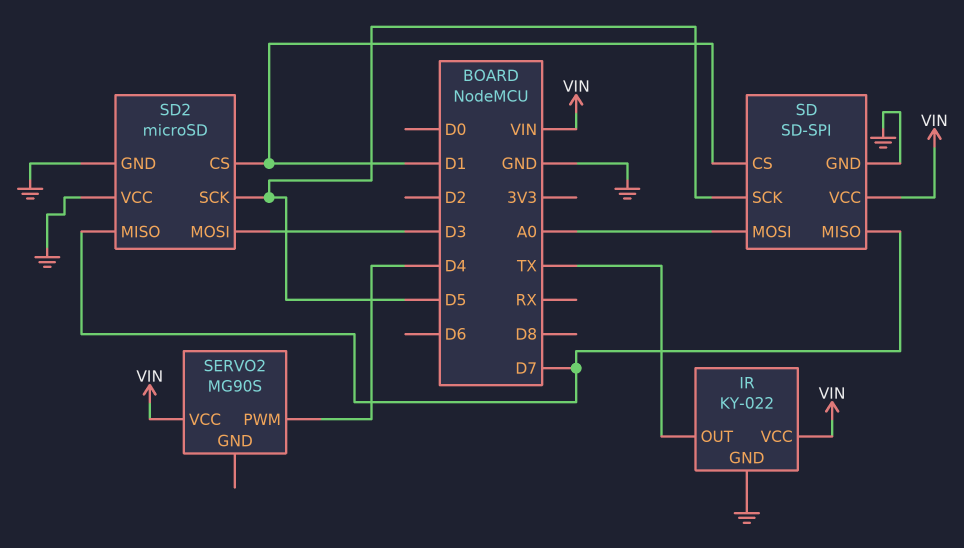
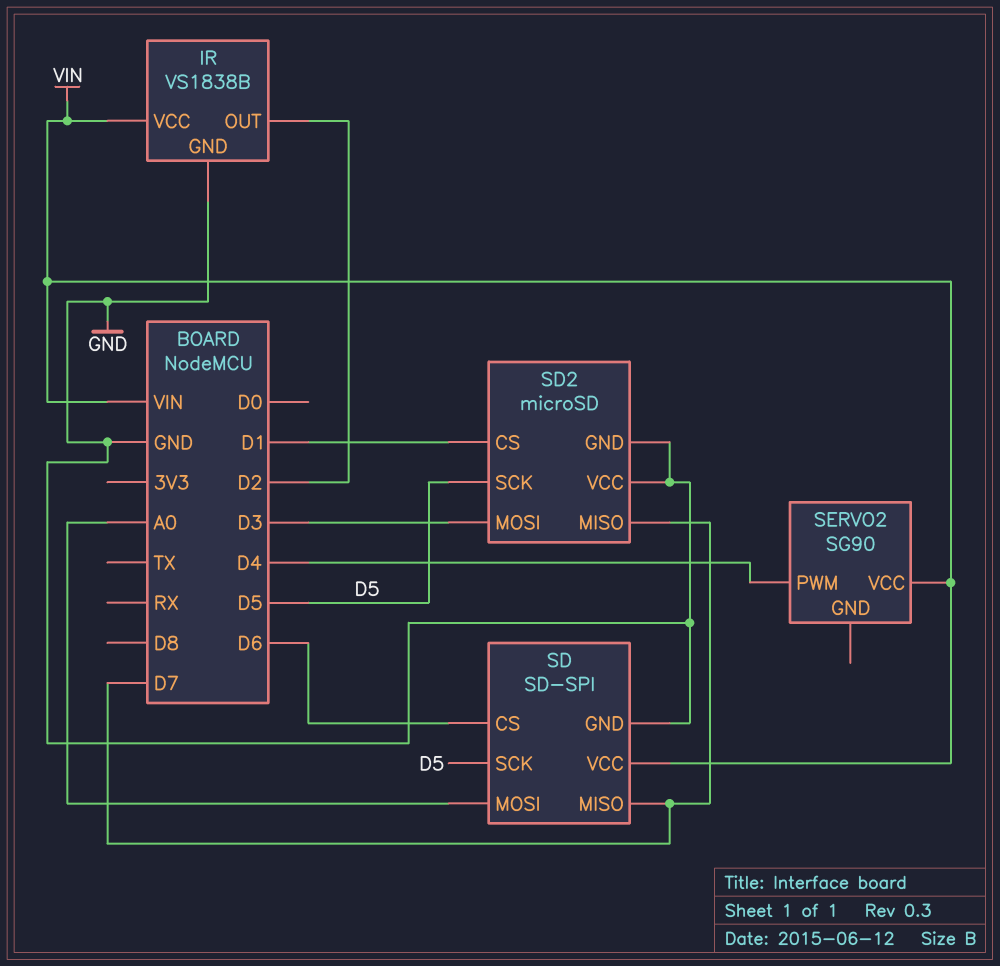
IR: KY-022 -> VS1838B
IR pin OUT: TX -> D2
SD pin CS: D1 -> D6
SERVO2: MG90S -> SG90

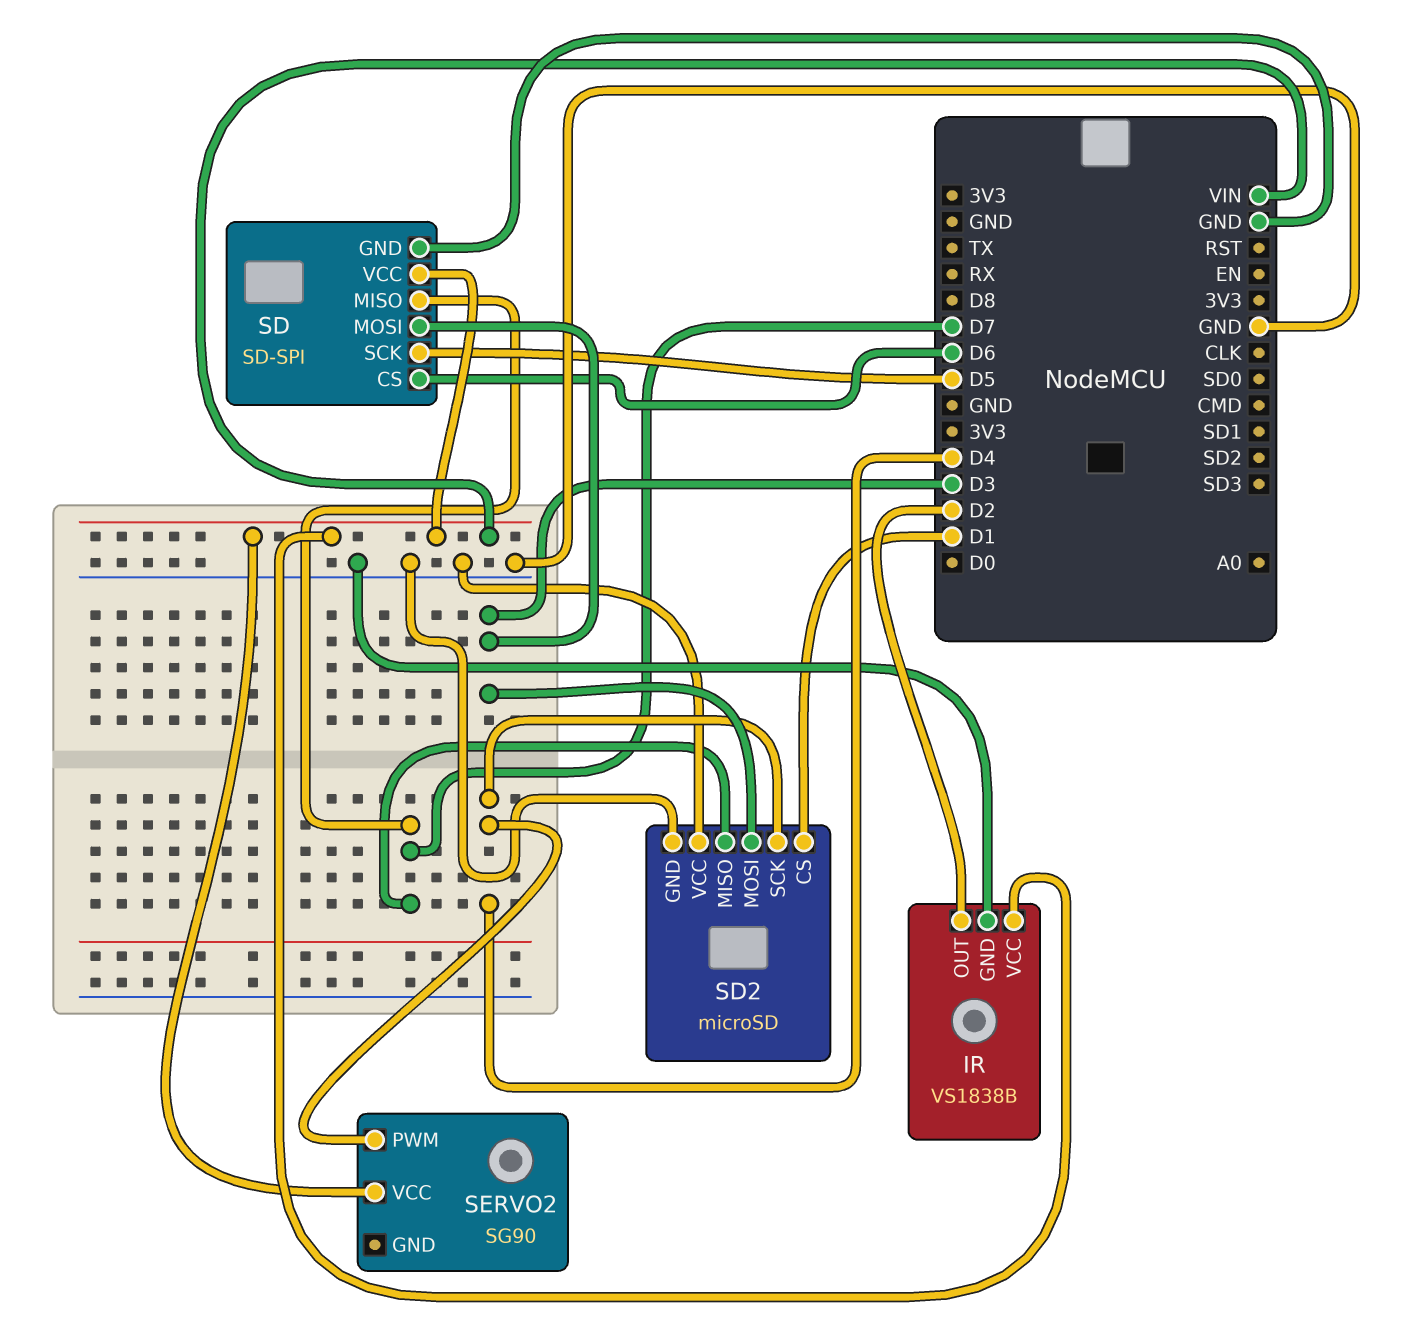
SD pin MOSI: A0 -> D3
SD2 pin SCK: D5 -> D4

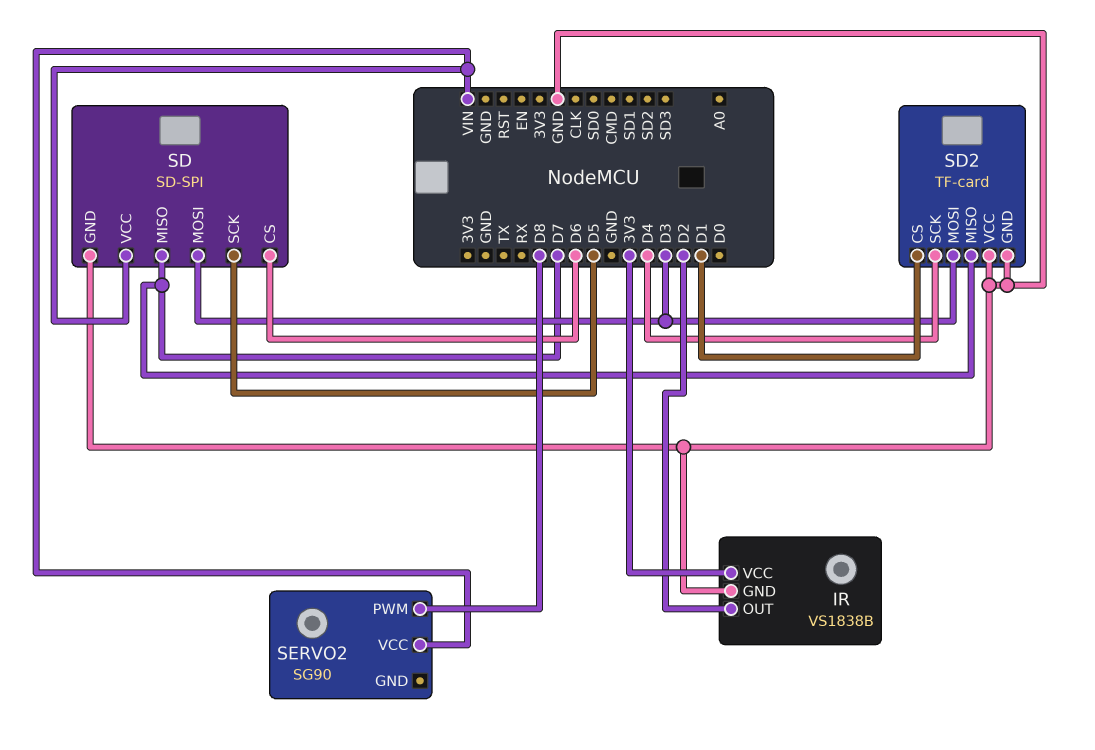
IR pin VCC: VIN -> 3V3
SD2: microSD -> TF-card
SERVO2 pin PWM: D4 -> D8

